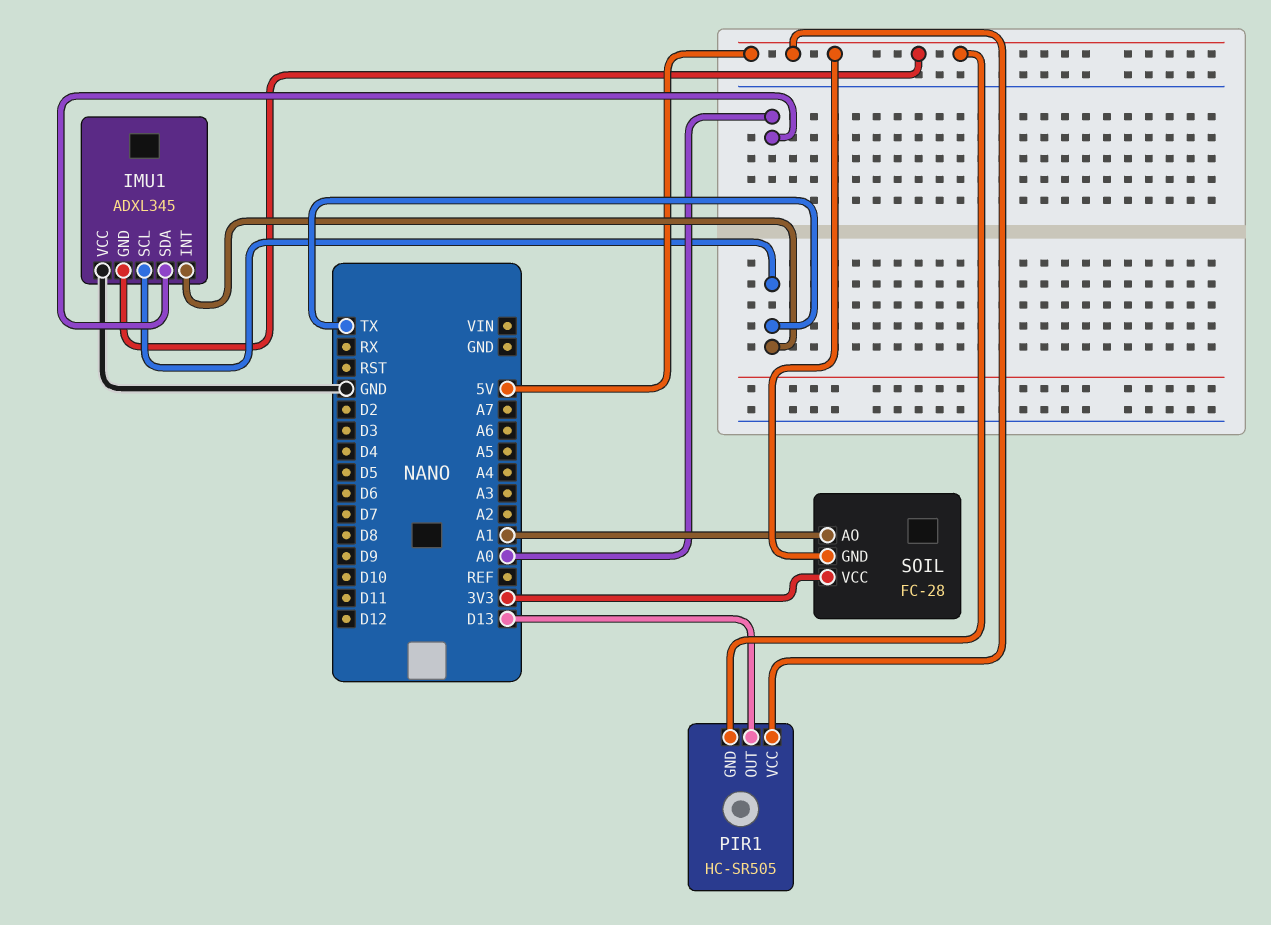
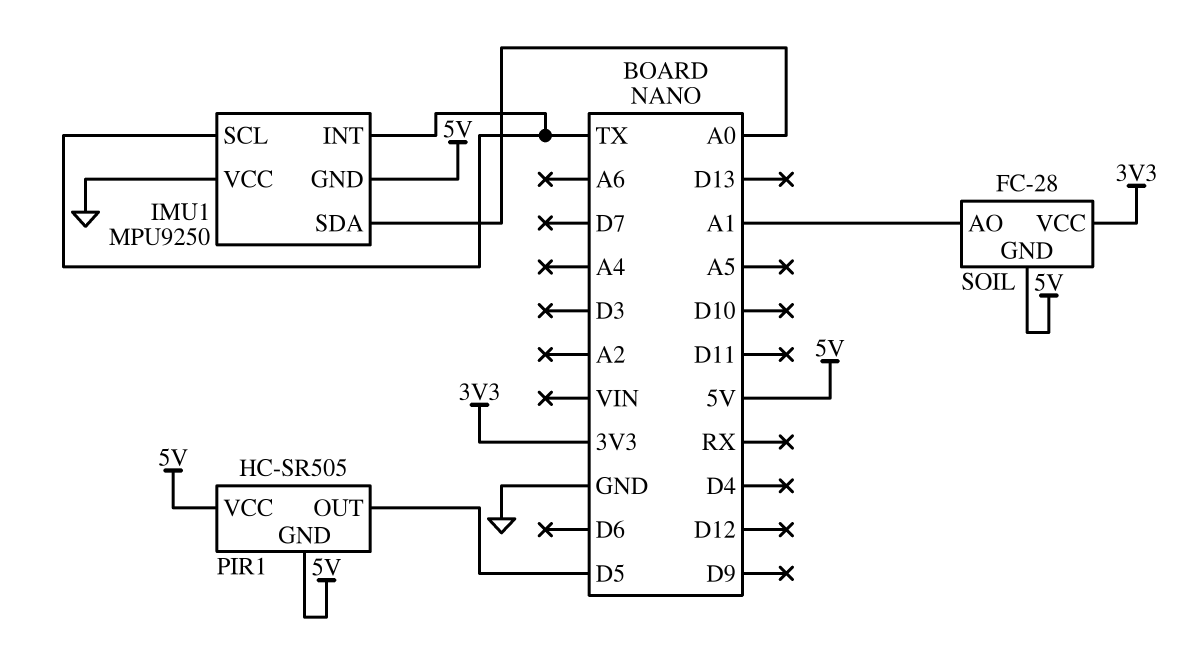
IMU1: ADXL345 -> MPU9250
PIR1 pin OUT: D13 -> D5

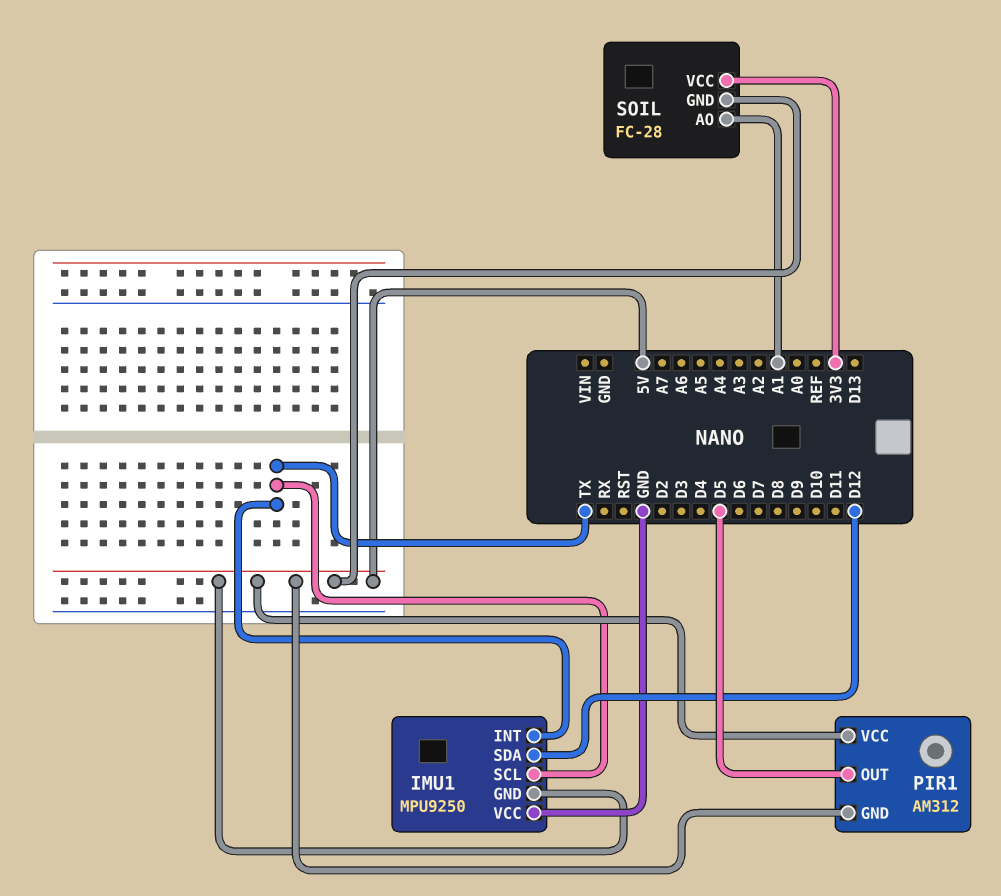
IMU1 pin SDA: A0 -> D12
PIR1: HC-SR505 -> AM312

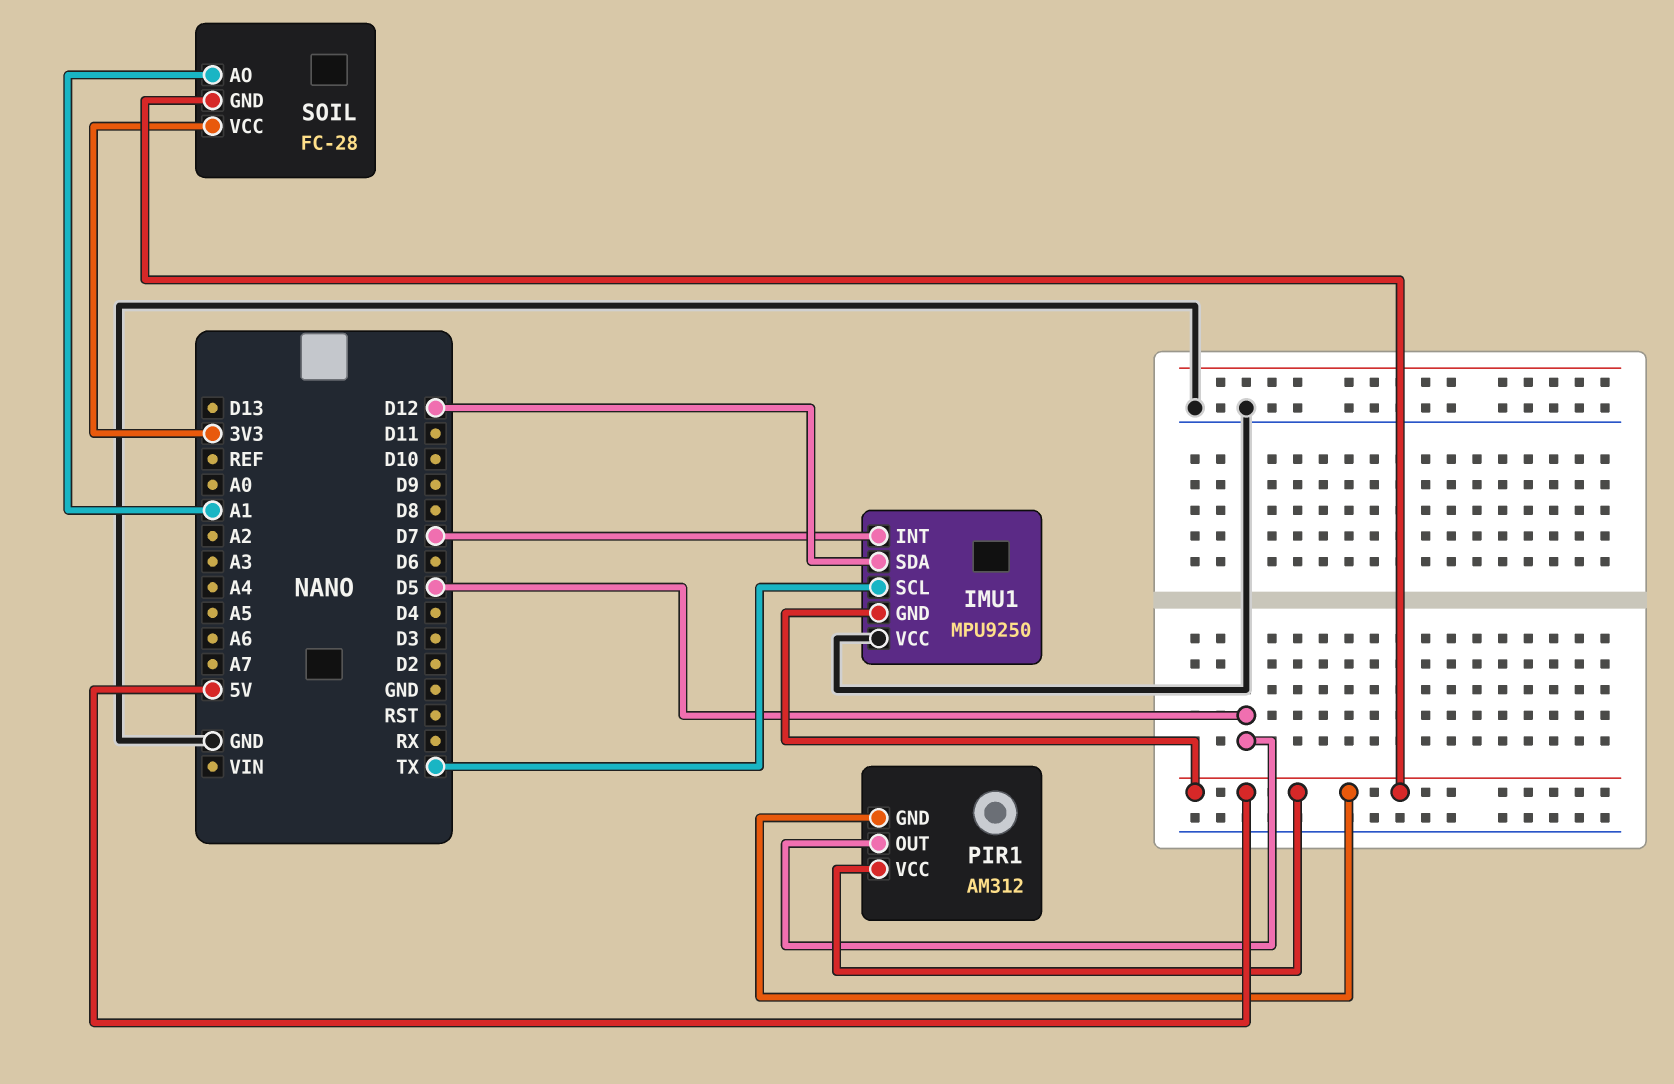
IMU1 pin INT: TX -> D7

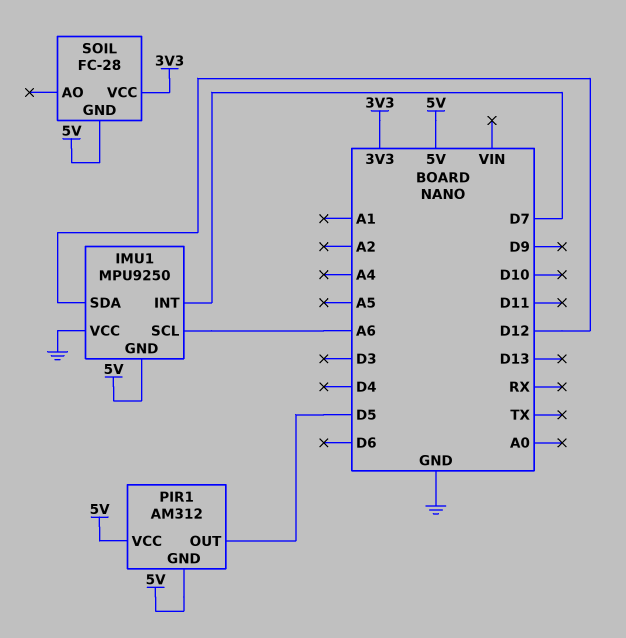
IMU1 pin SCL: TX -> A6
SOIL pin AO: A1 -> none

